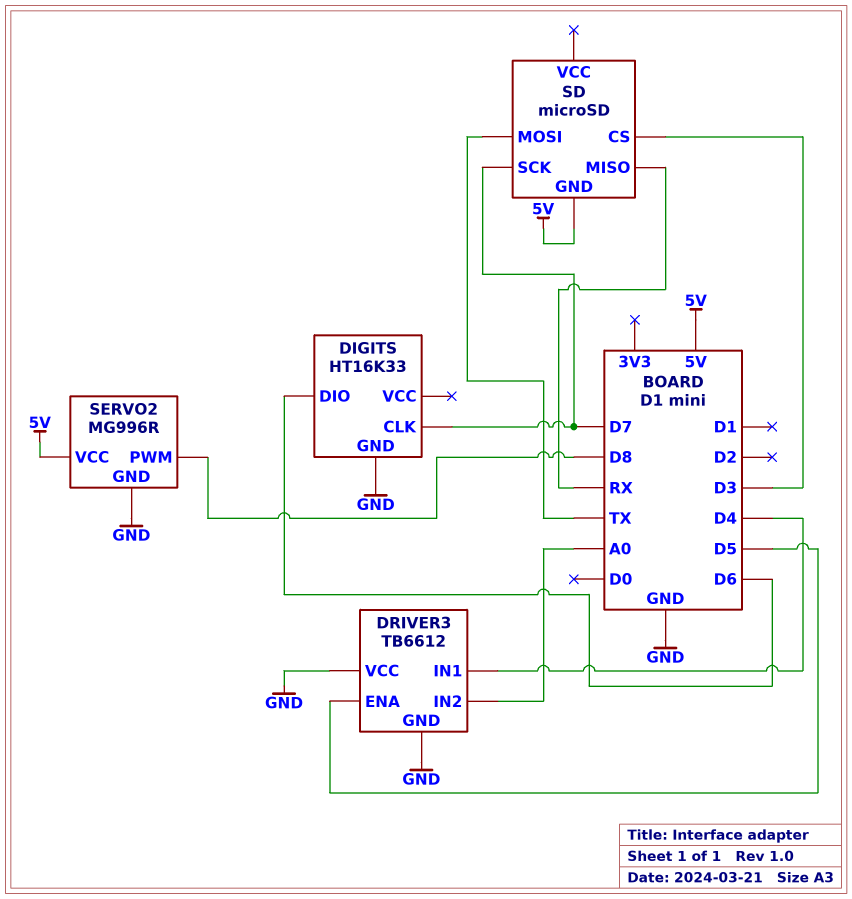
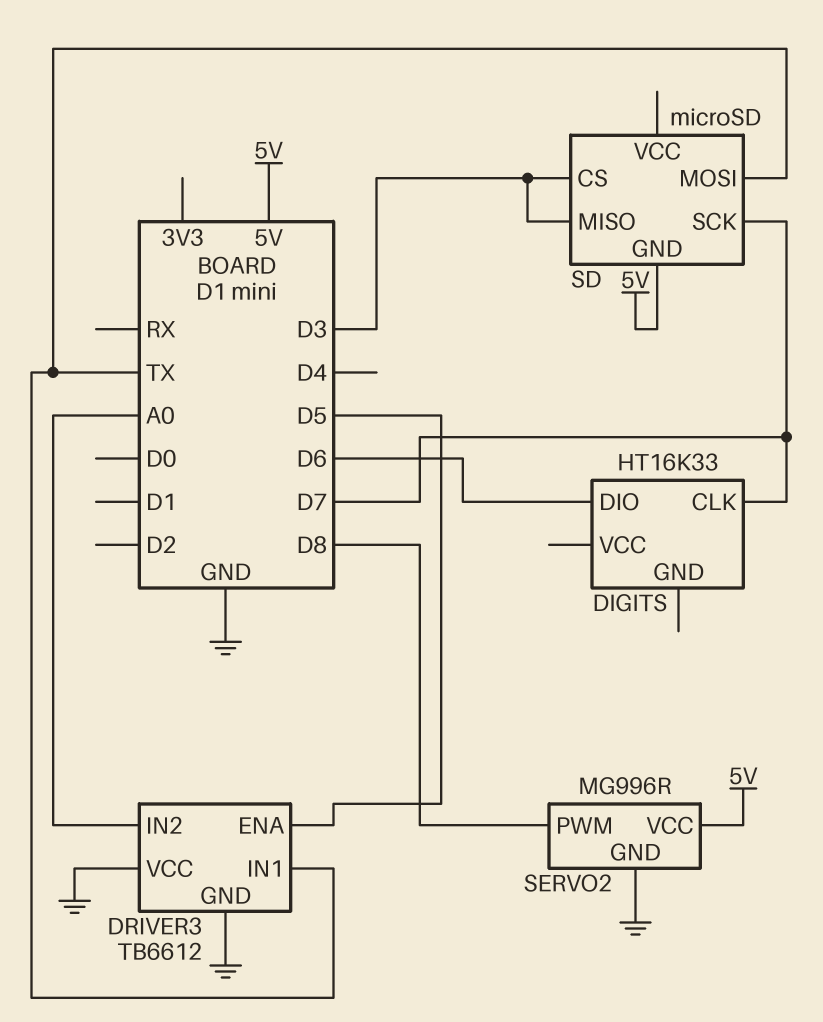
DIGITS pin GND: GND -> none
DRIVER3 pin IN1: D4 -> TX
SD pin MISO: RX -> D3

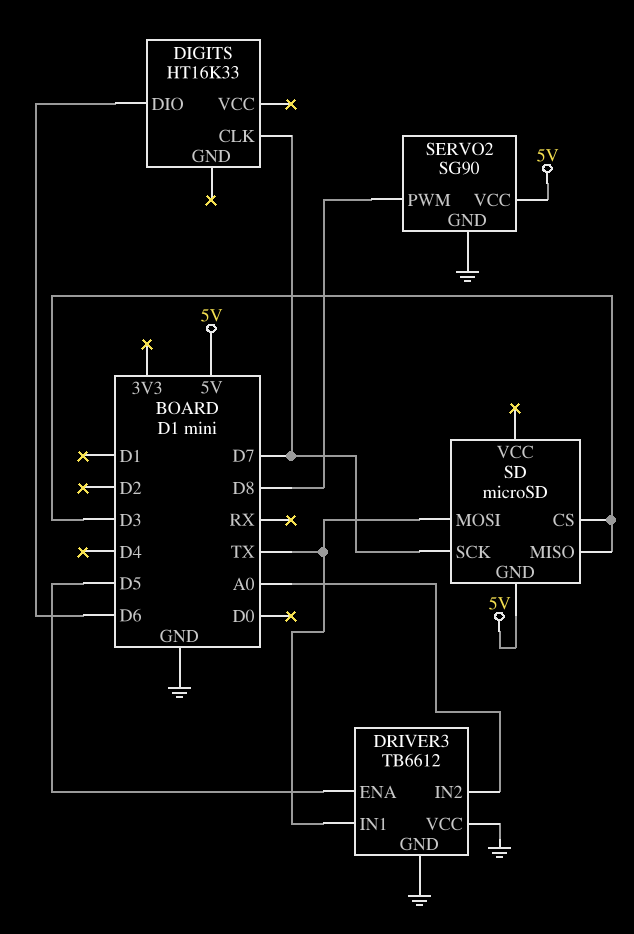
SERVO2: MG996R -> SG90

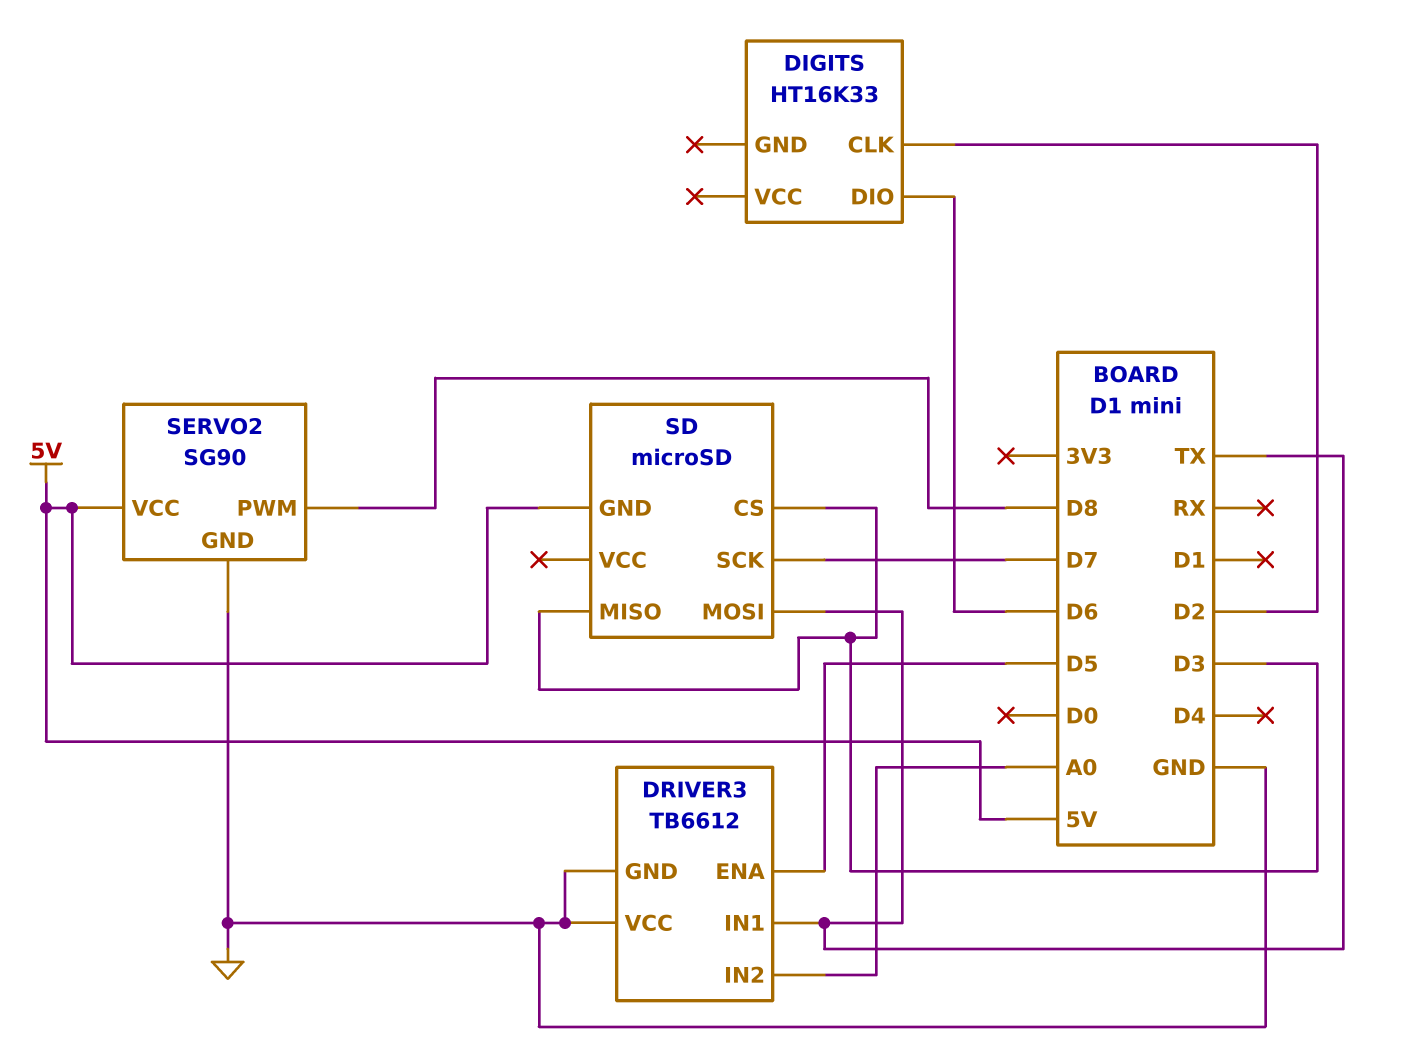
DIGITS pin CLK: D7 -> D2

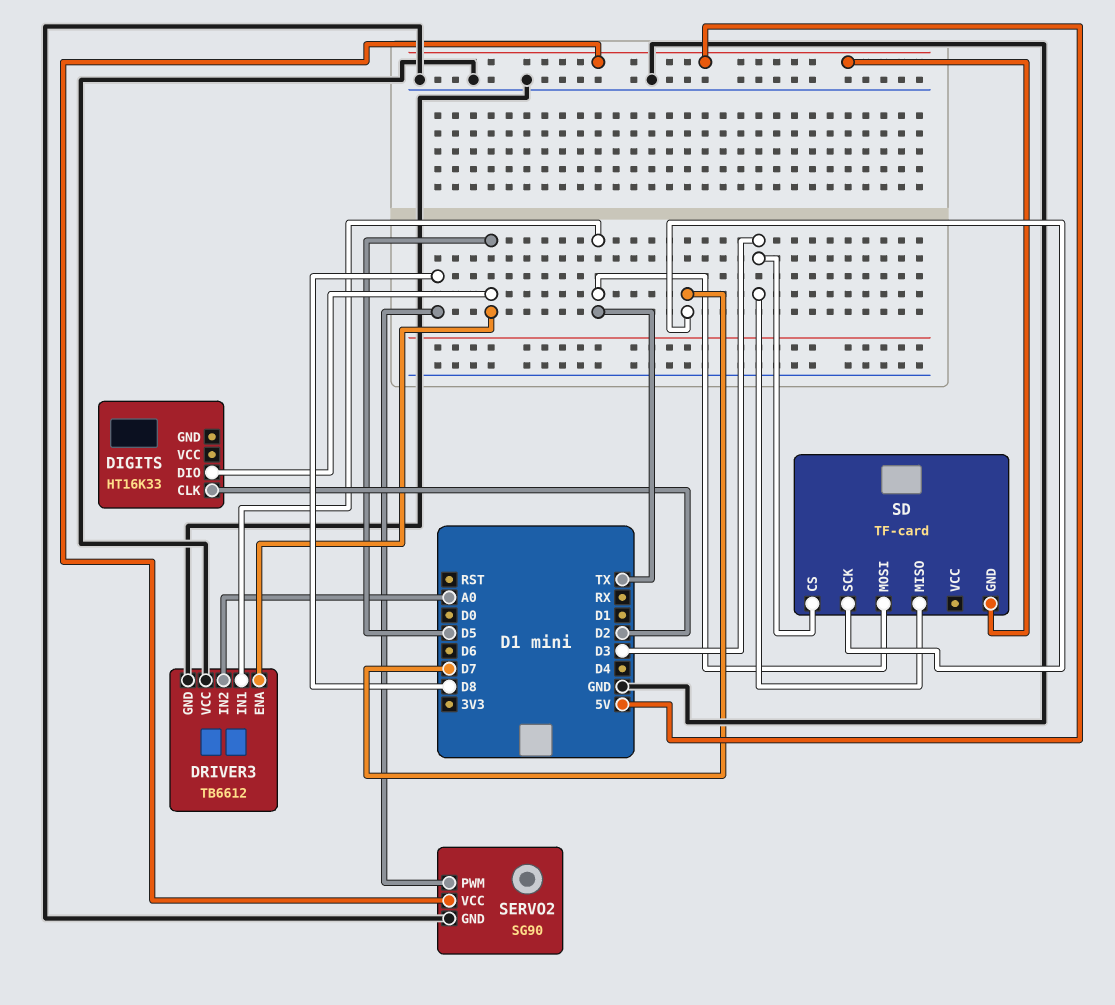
DIGITS pin DIO: D6 -> D5
SD: microSD -> TF-card

